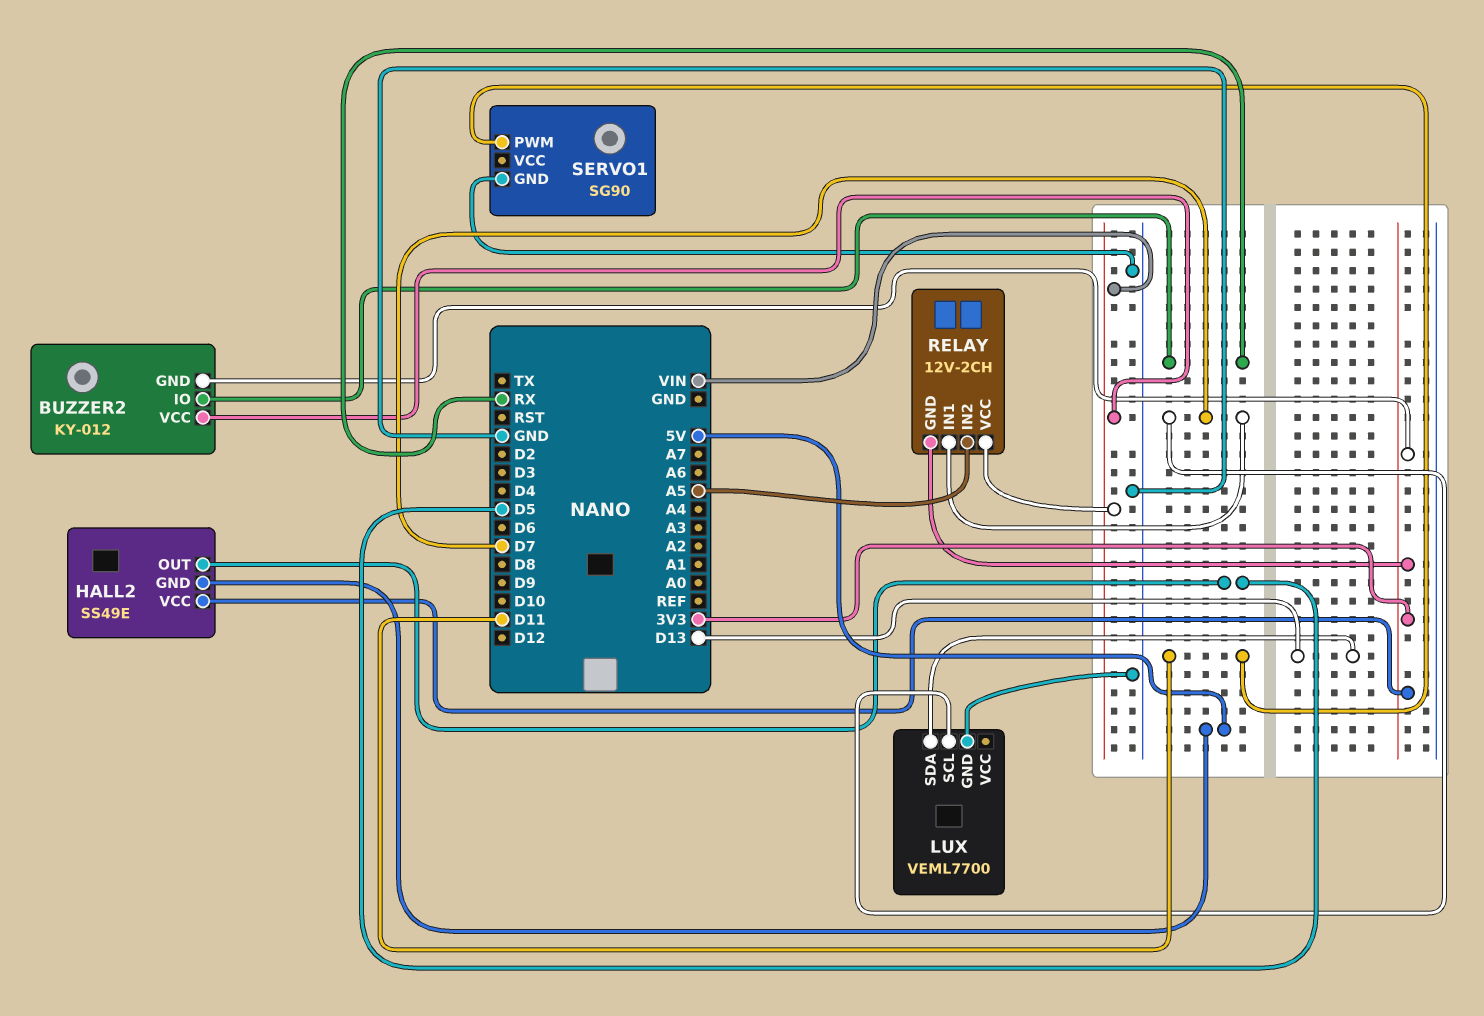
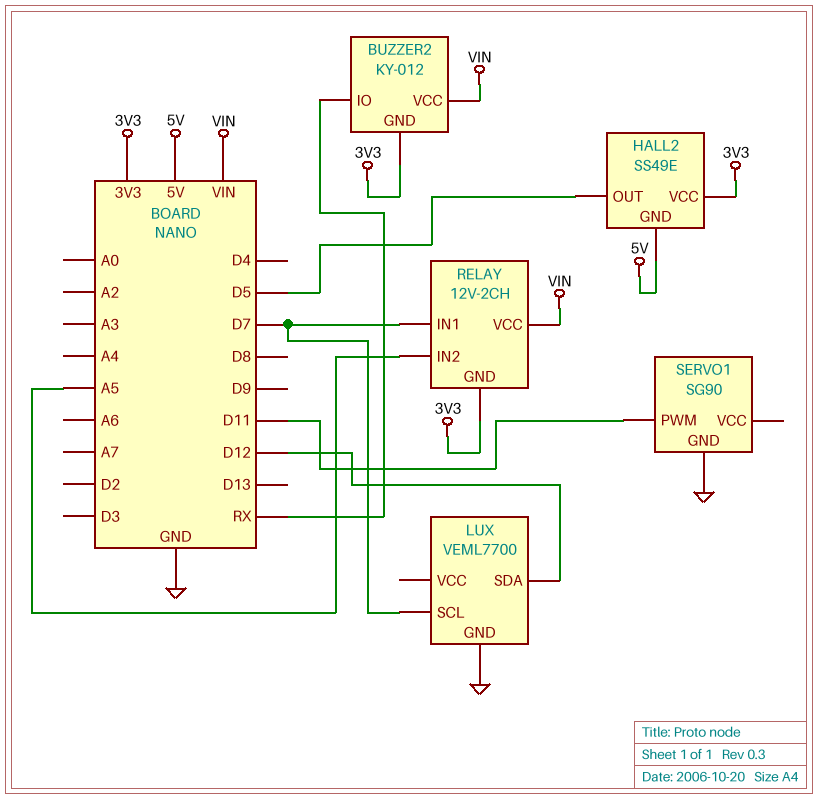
LUX pin SDA: D13 -> D12

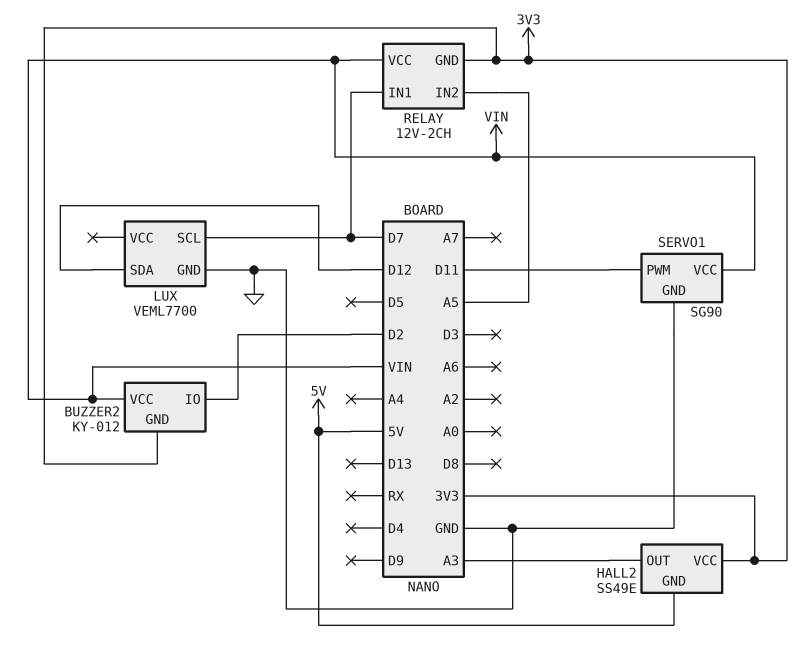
BUZZER2 pin IO: RX -> D2
HALL2 pin OUT: D5 -> A3
SERVO1 pin VCC: none -> VIN

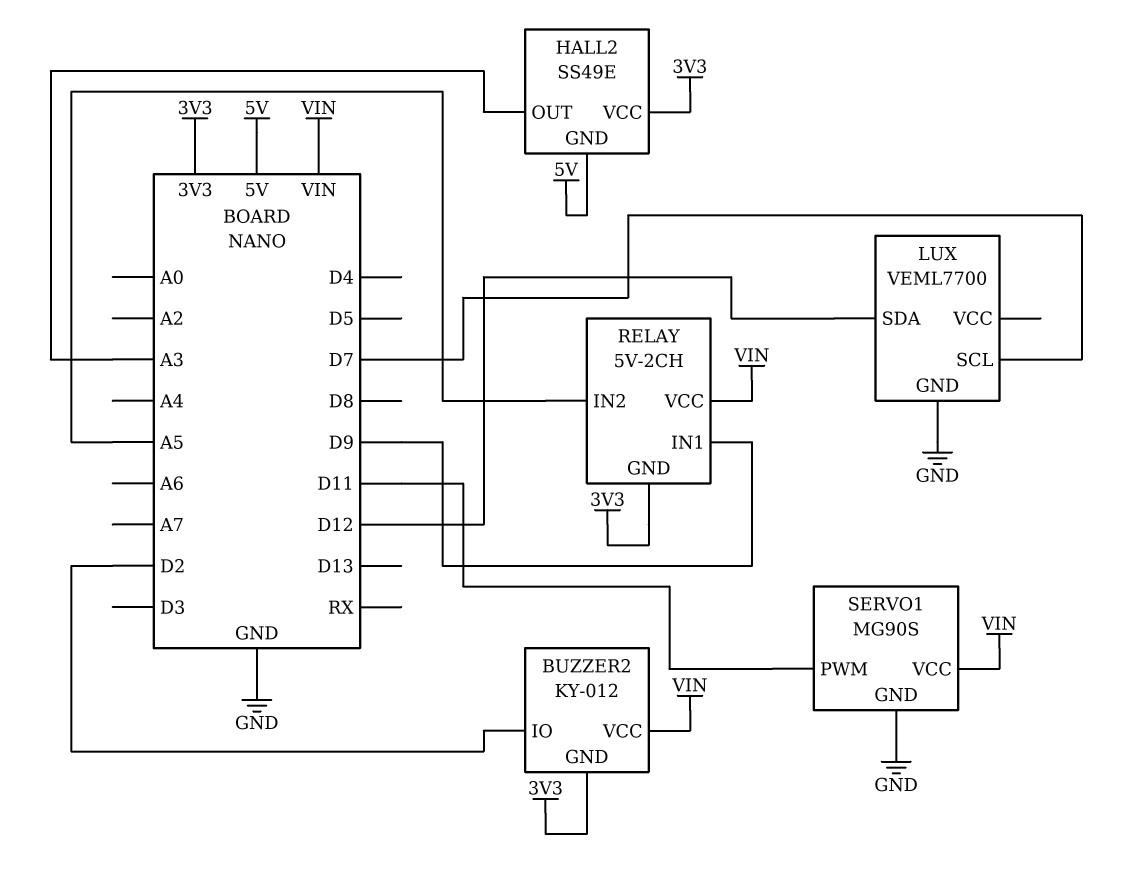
RELAY: 12V-2CH -> 5V-2CH
RELAY pin IN1: D7 -> D9
SERVO1: SG90 -> MG90S

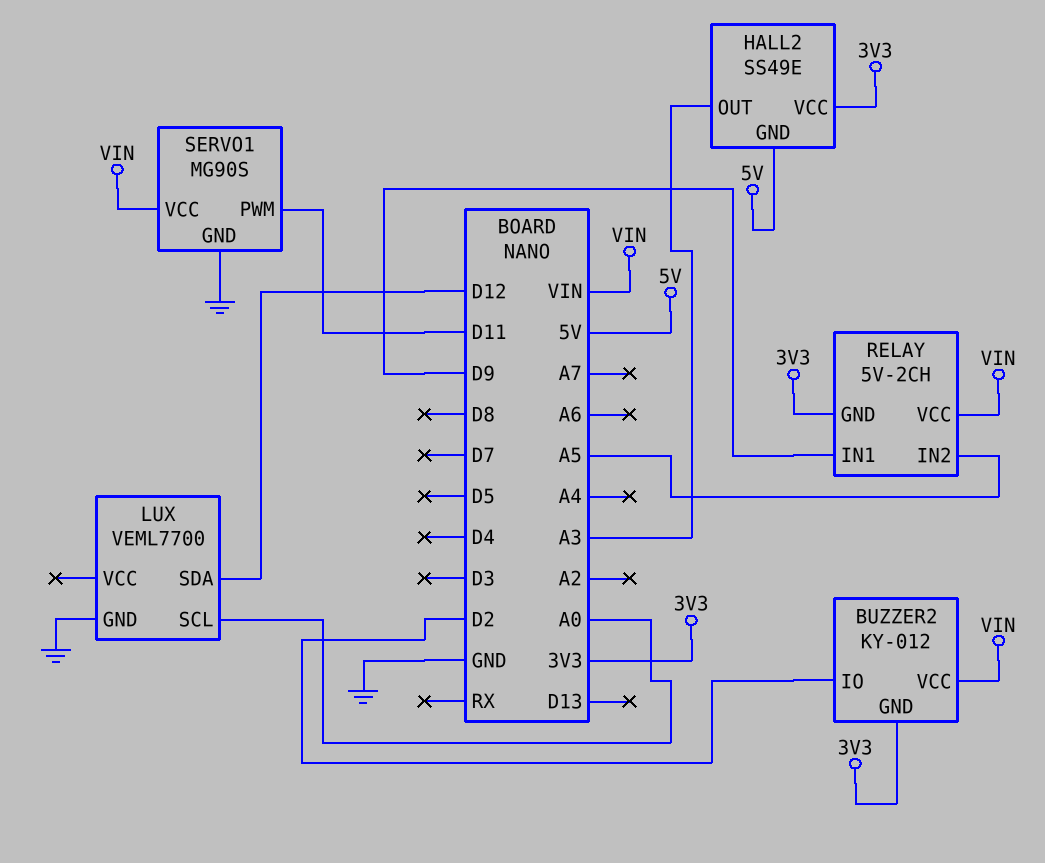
LUX pin SCL: D7 -> A0

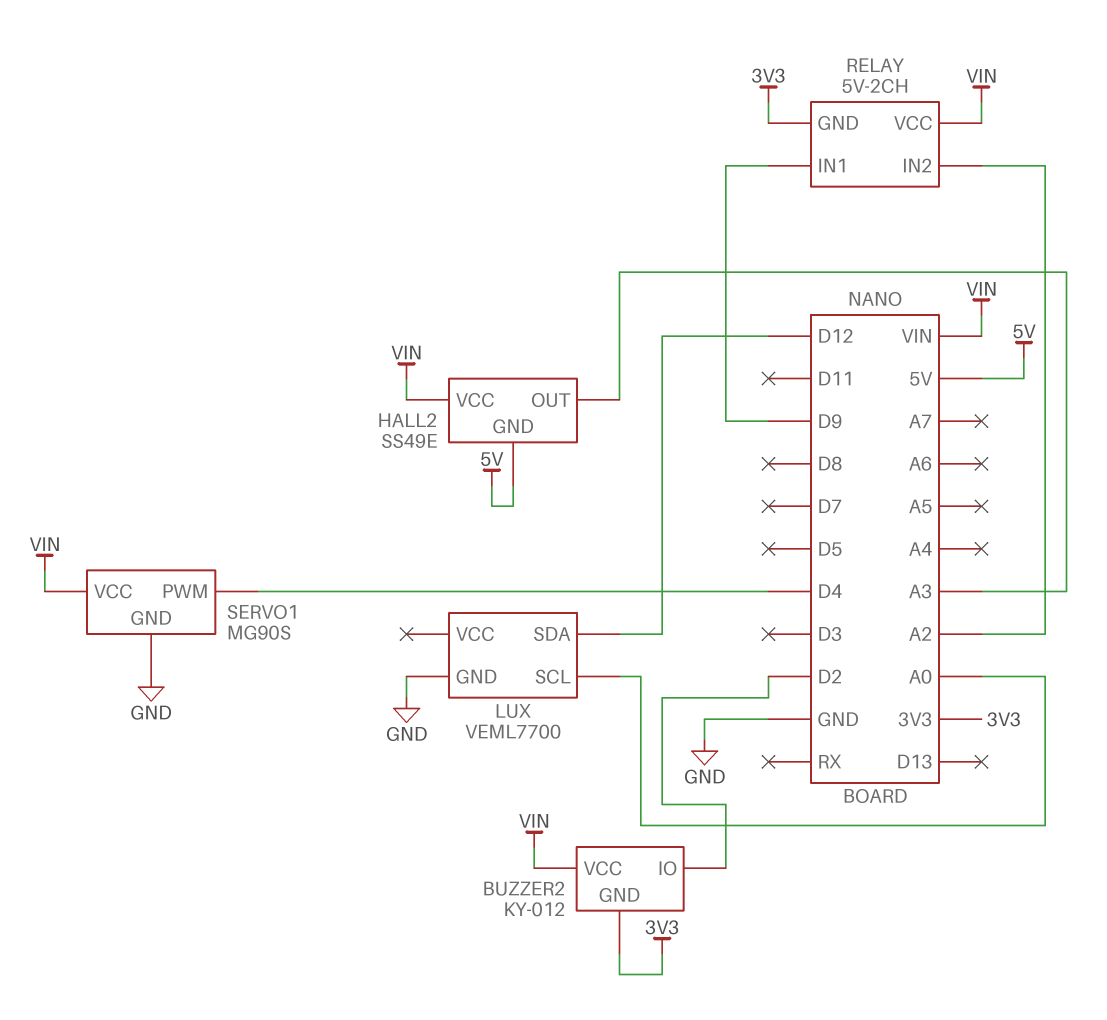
HALL2 pin VCC: 3V3 -> VIN
RELAY pin IN2: A5 -> A2
SERVO1 pin PWM: D11 -> D4

